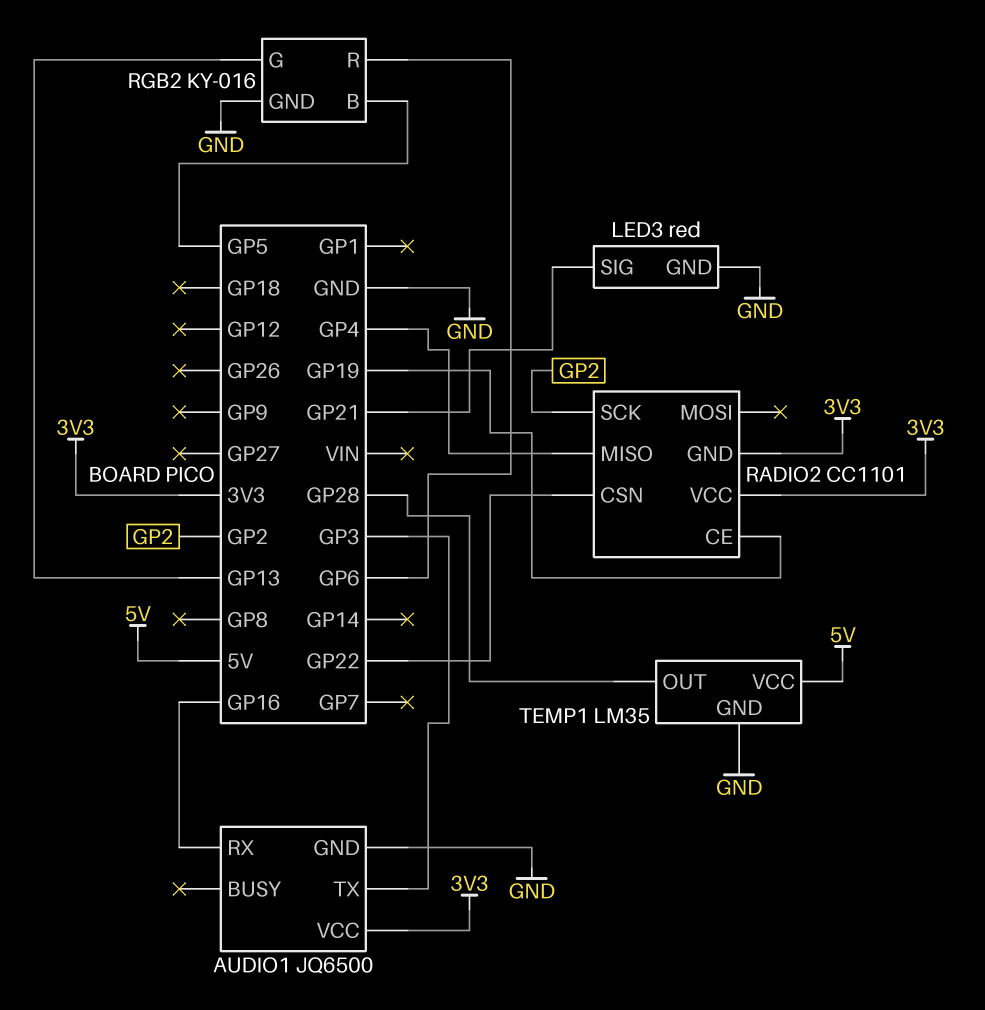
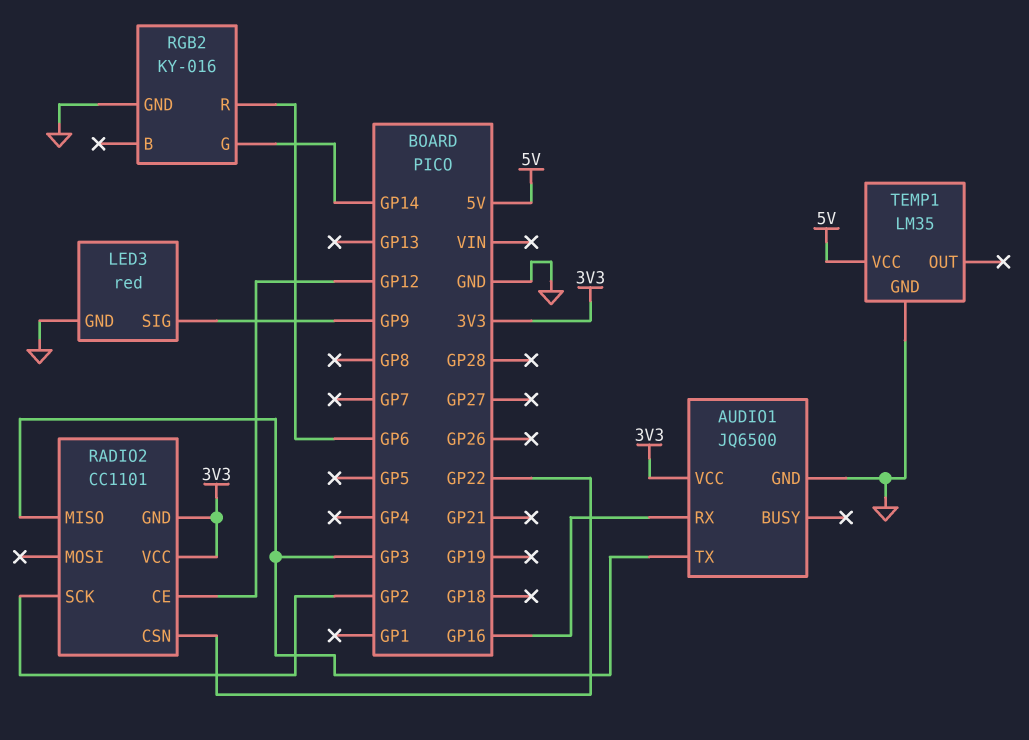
LED3 pin SIG: GP21 -> GP9
RADIO2 pin CE: GP19 -> GP12
RADIO2 pin MISO: GP4 -> GP3
RGB2 pin B: GP5 -> none
RGB2 pin G: GP13 -> GP14
TEMP1 pin OUT: GP28 -> none

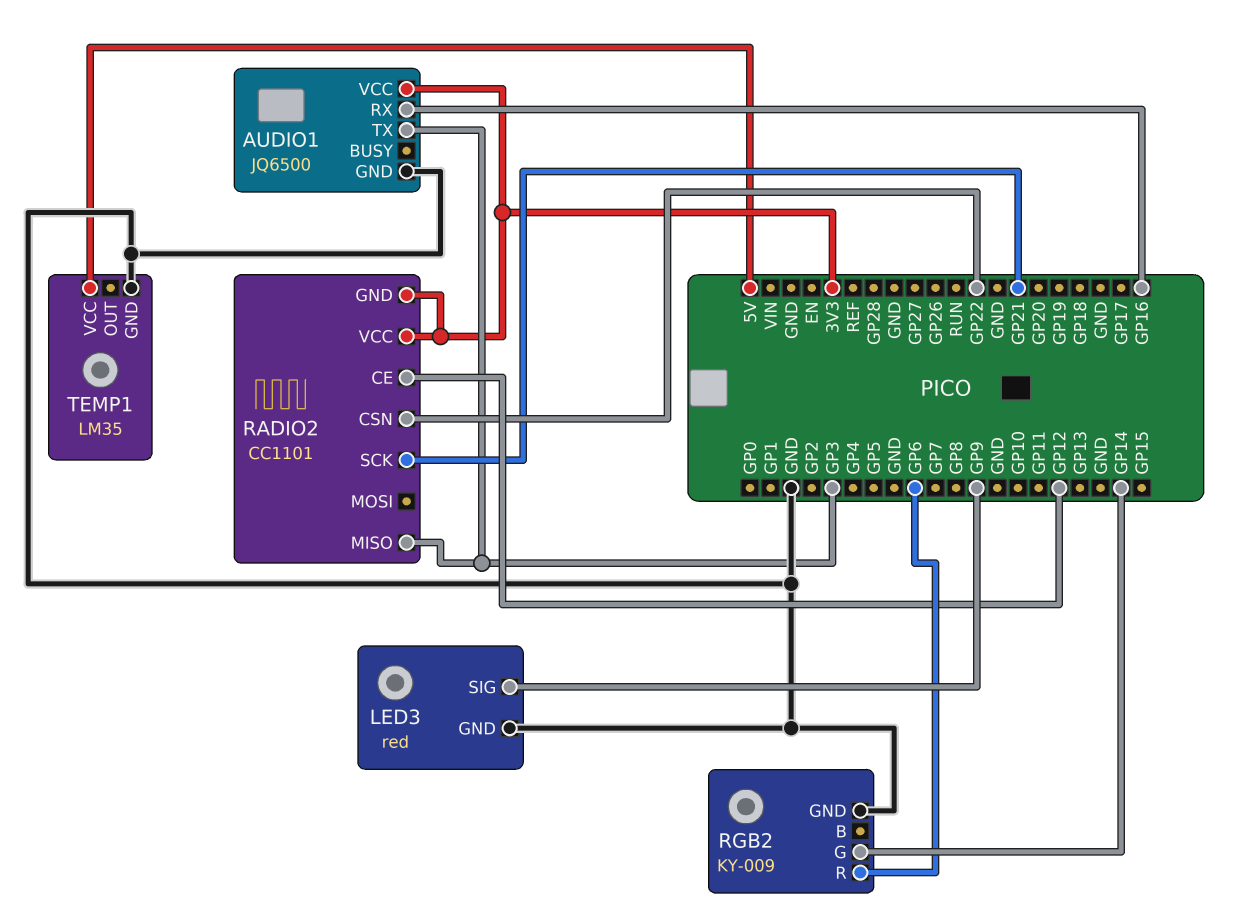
RADIO2 pin SCK: GP2 -> GP21
RGB2: KY-016 -> KY-009

